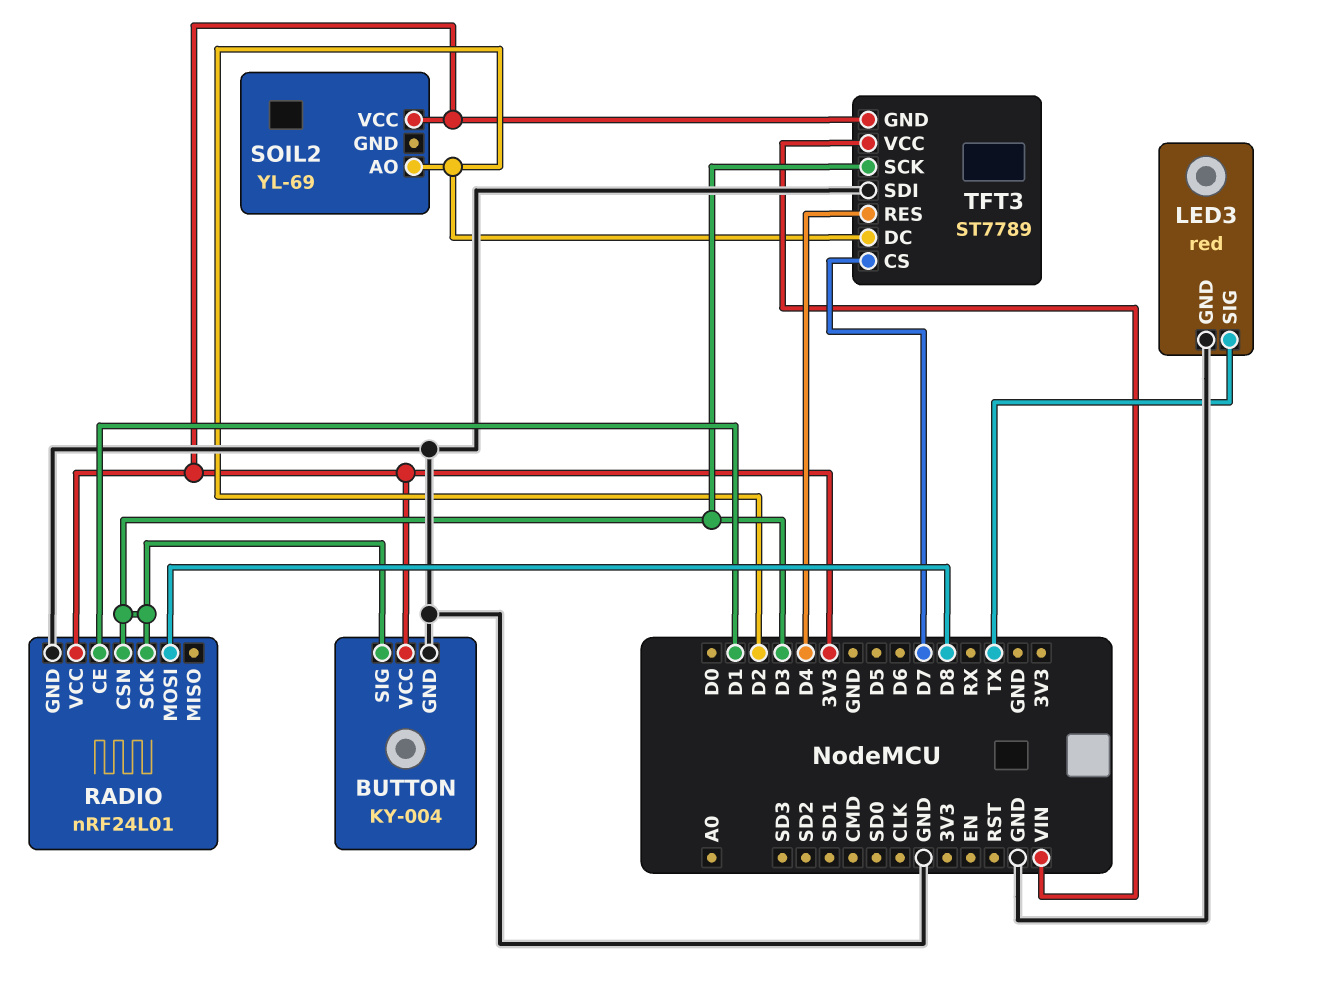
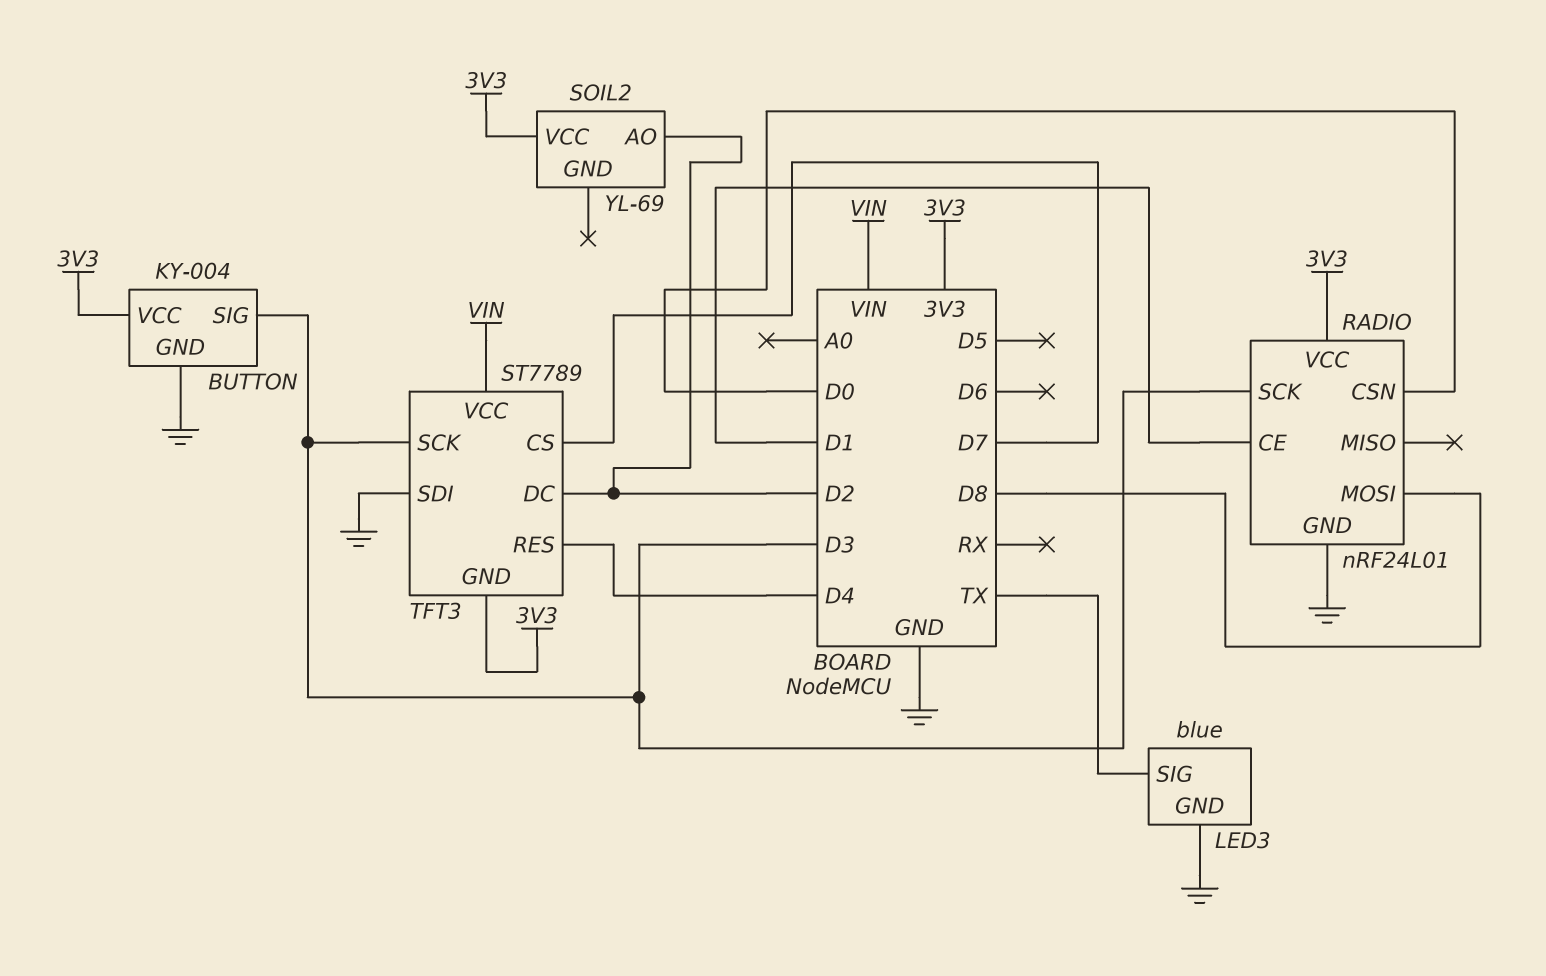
LED3: red -> blue
RADIO pin CSN: D3 -> D0

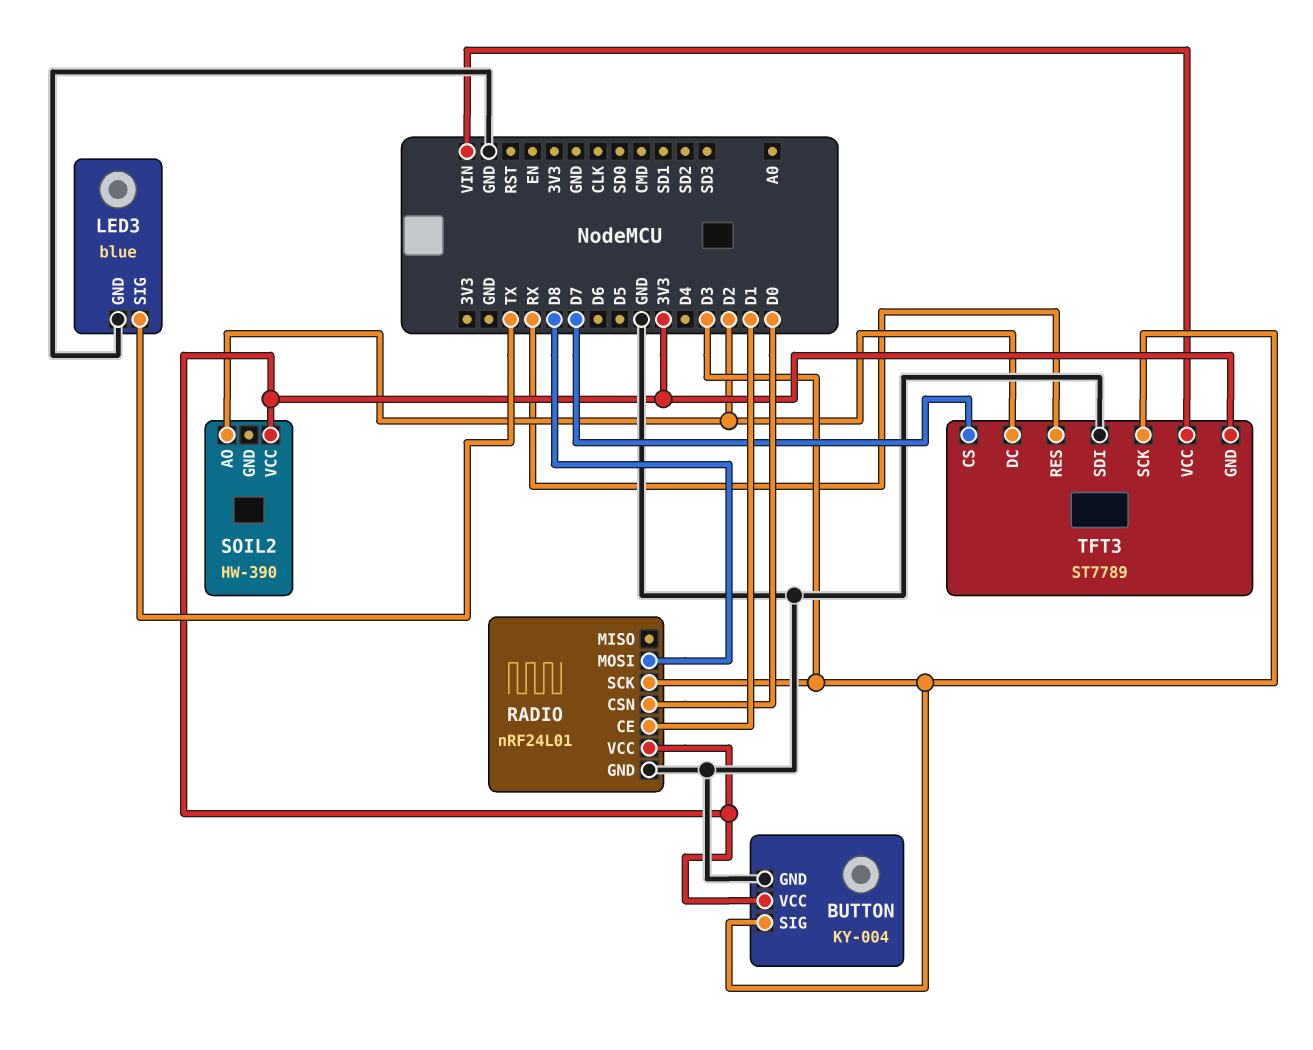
SOIL2: YL-69 -> HW-390
TFT3 pin RES: D4 -> RX

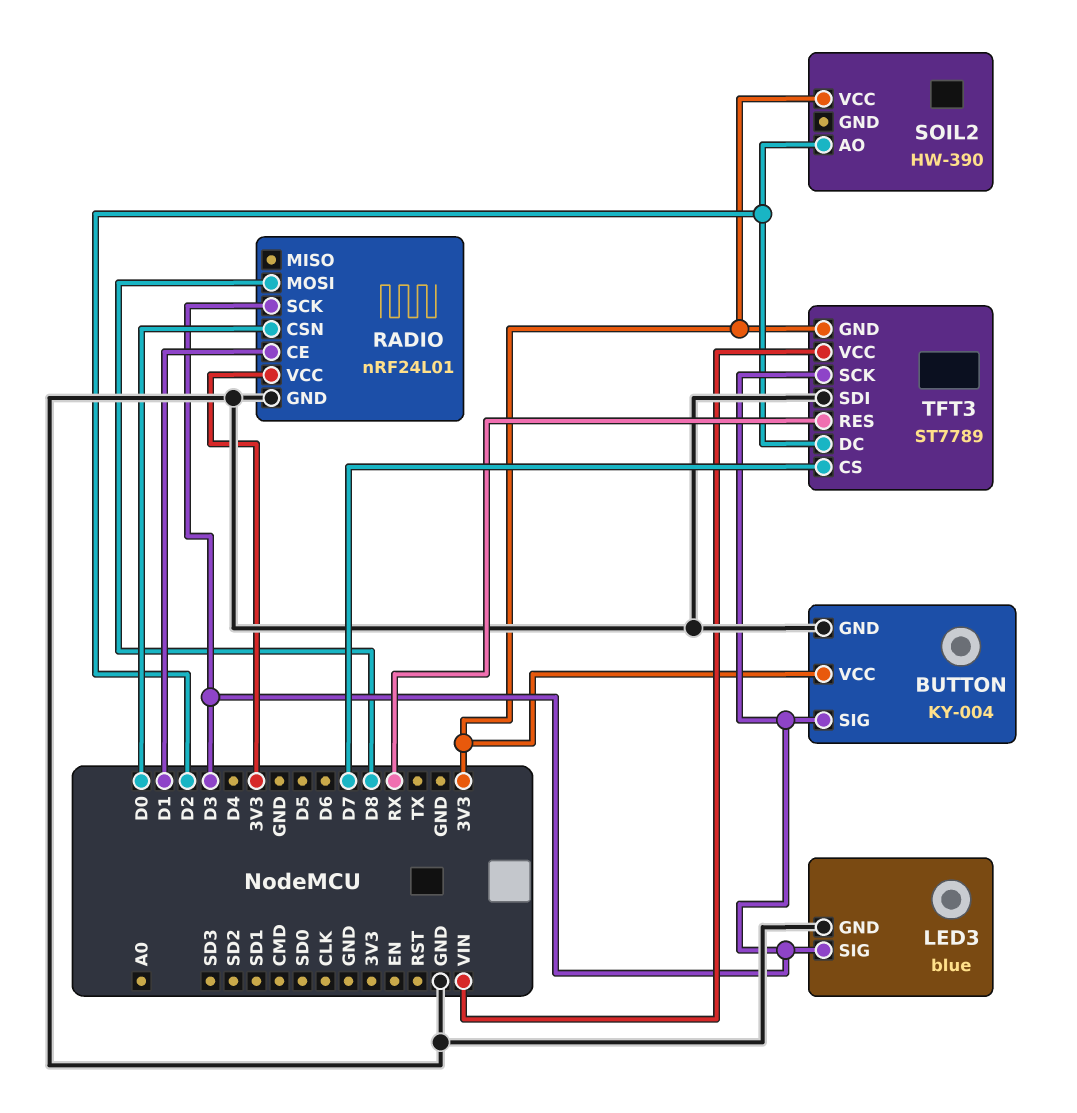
LED3 pin SIG: TX -> D3

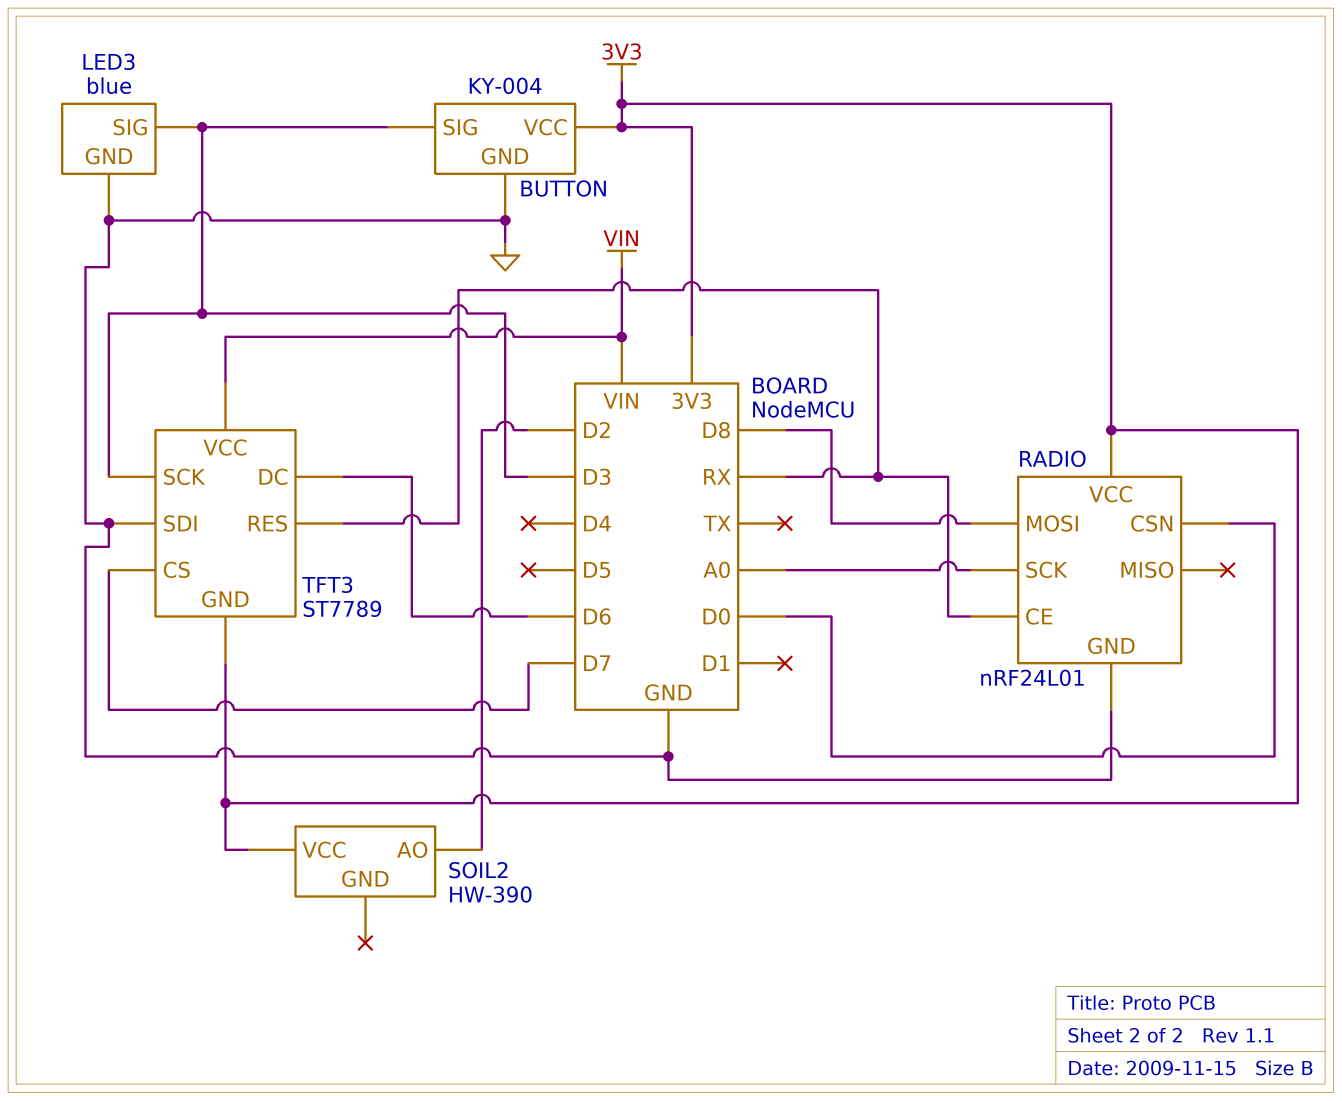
RADIO pin CE: D1 -> RX
RADIO pin SCK: D3 -> A0
TFT3 pin DC: D2 -> D6

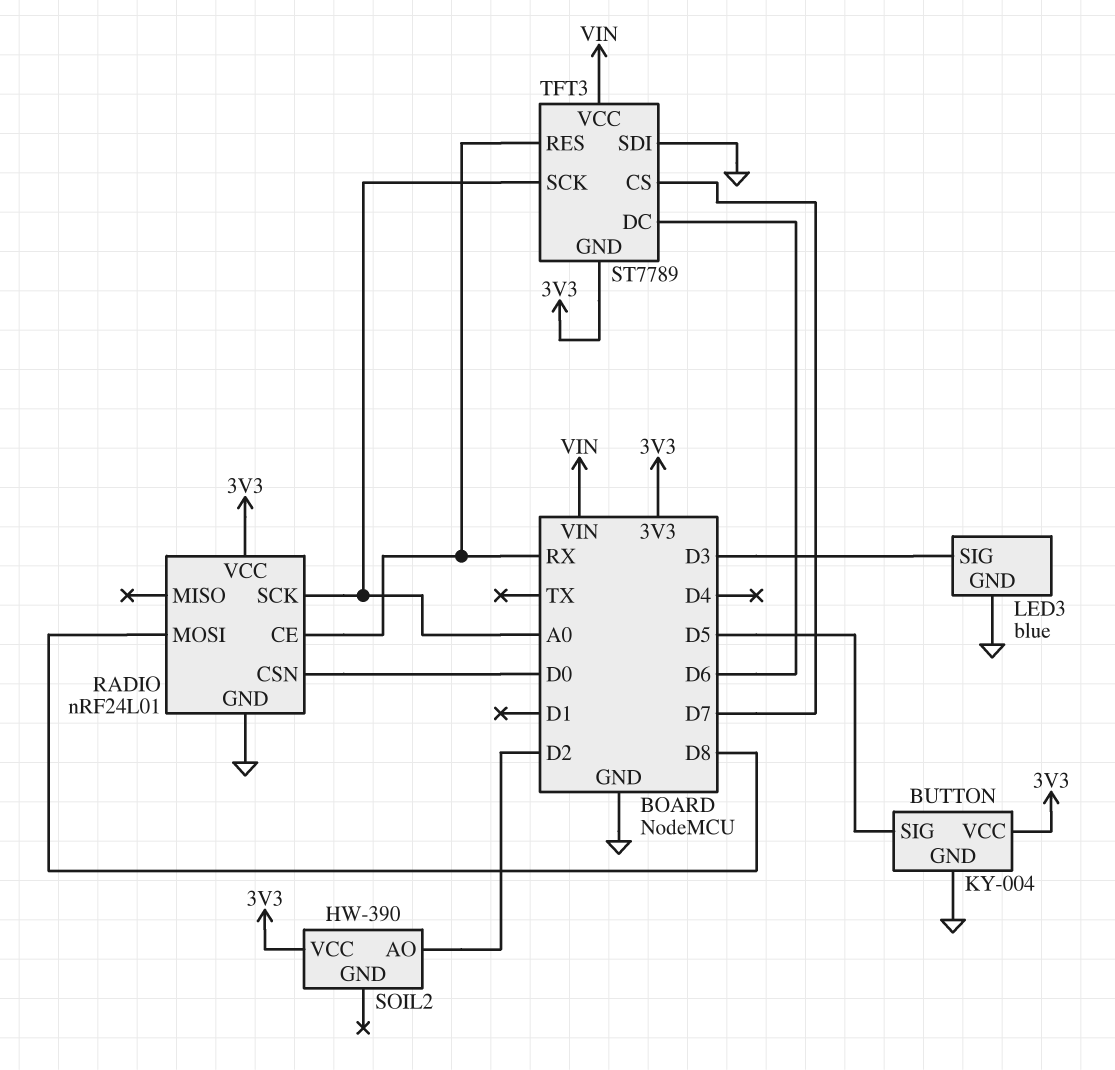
BUTTON pin SIG: D3 -> D5
TFT3 pin SCK: D3 -> A0

